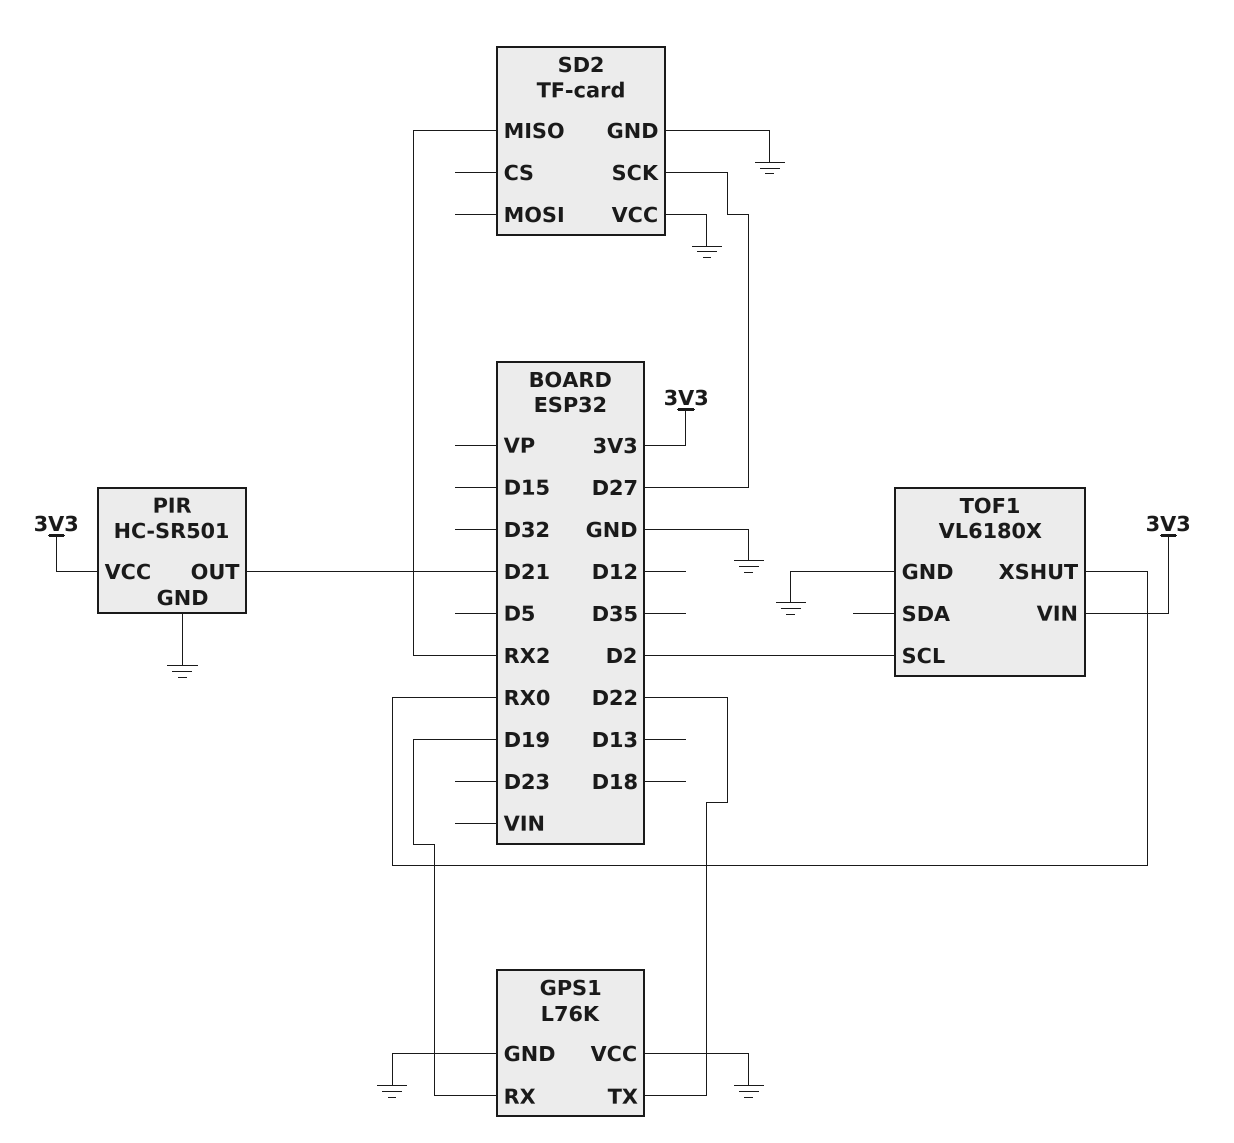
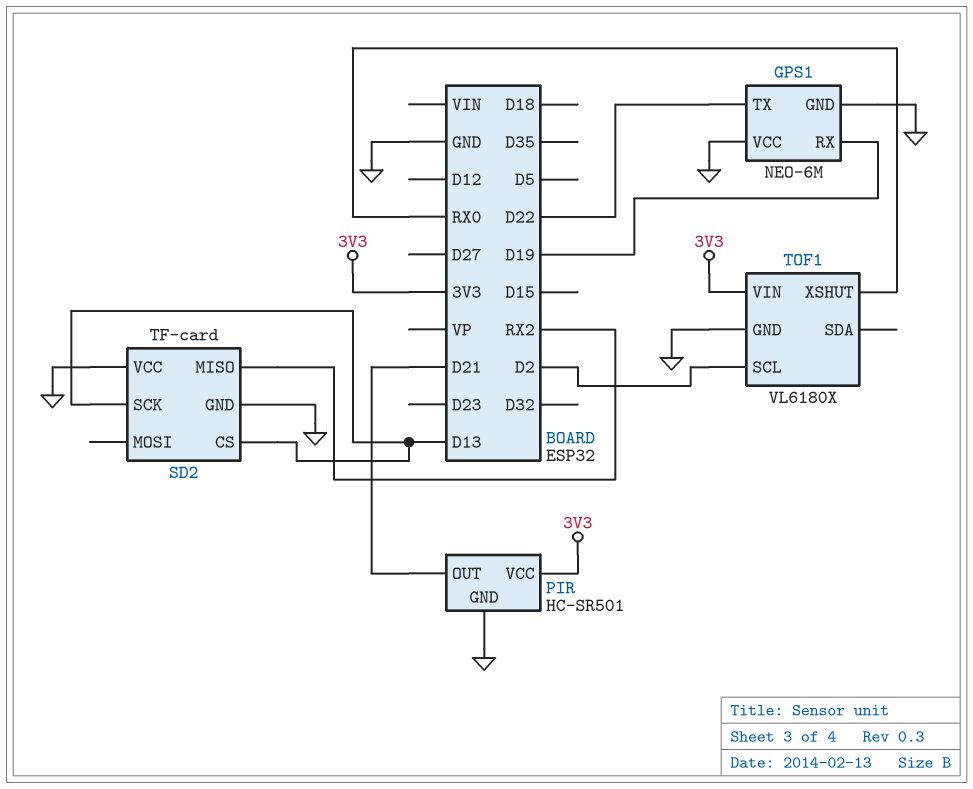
GPS1: L76K -> NEO-6M
SD2 pin CS: none -> D13
SD2 pin SCK: D27 -> D13

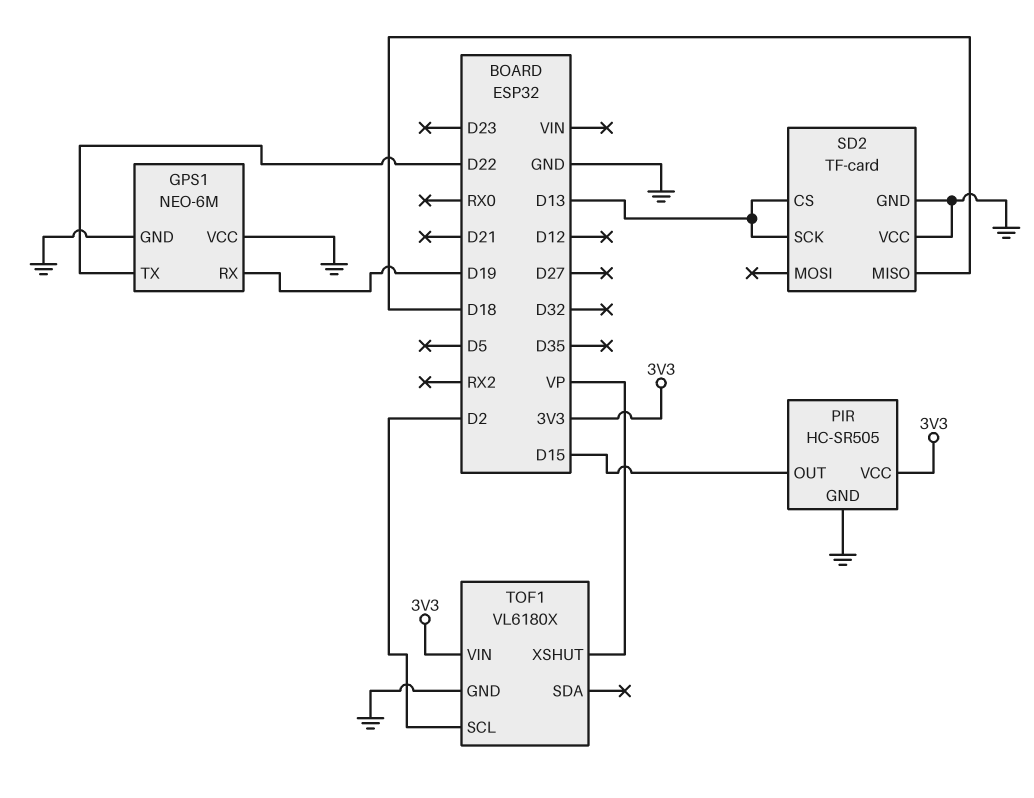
PIR: HC-SR501 -> HC-SR505
PIR pin OUT: D21 -> D15
SD2 pin MISO: RX2 -> D18
TOF1 pin XSHUT: RX0 -> VP

